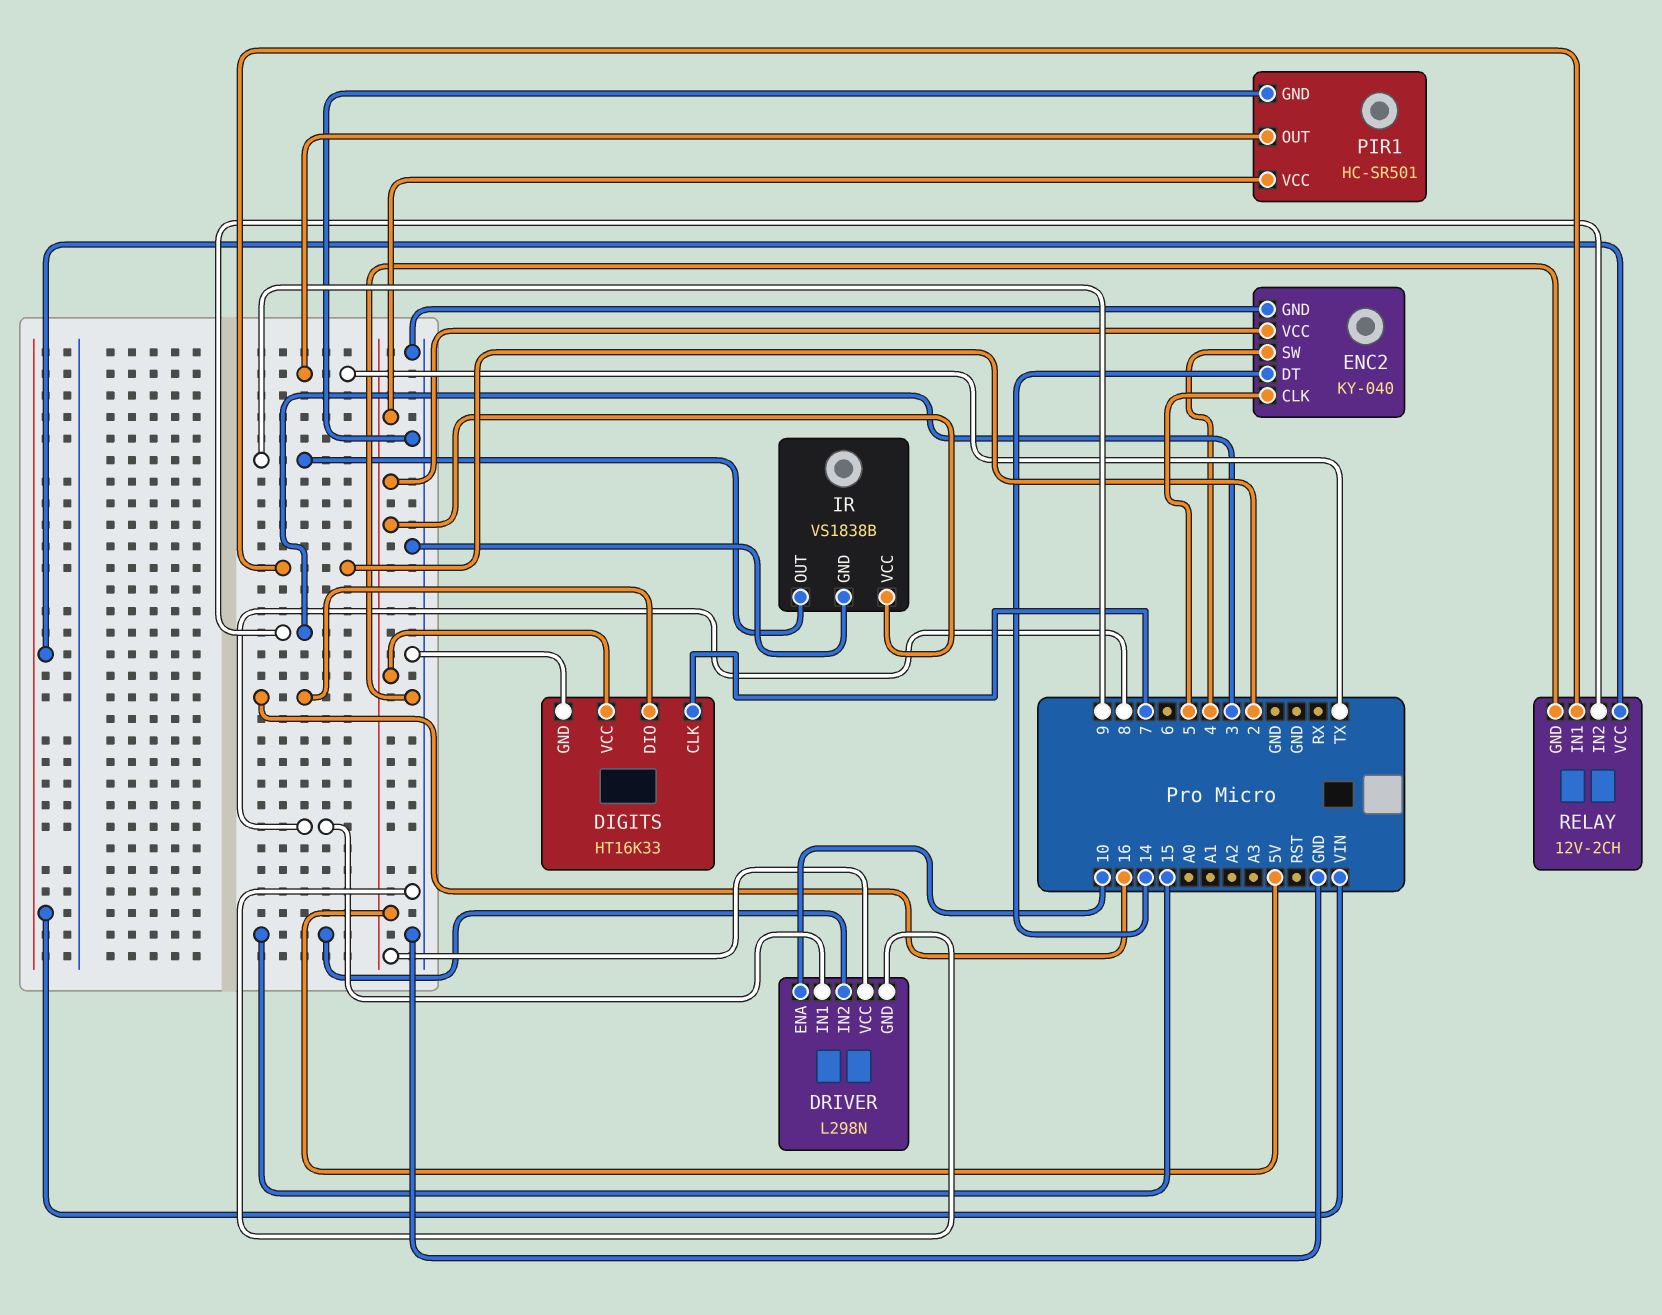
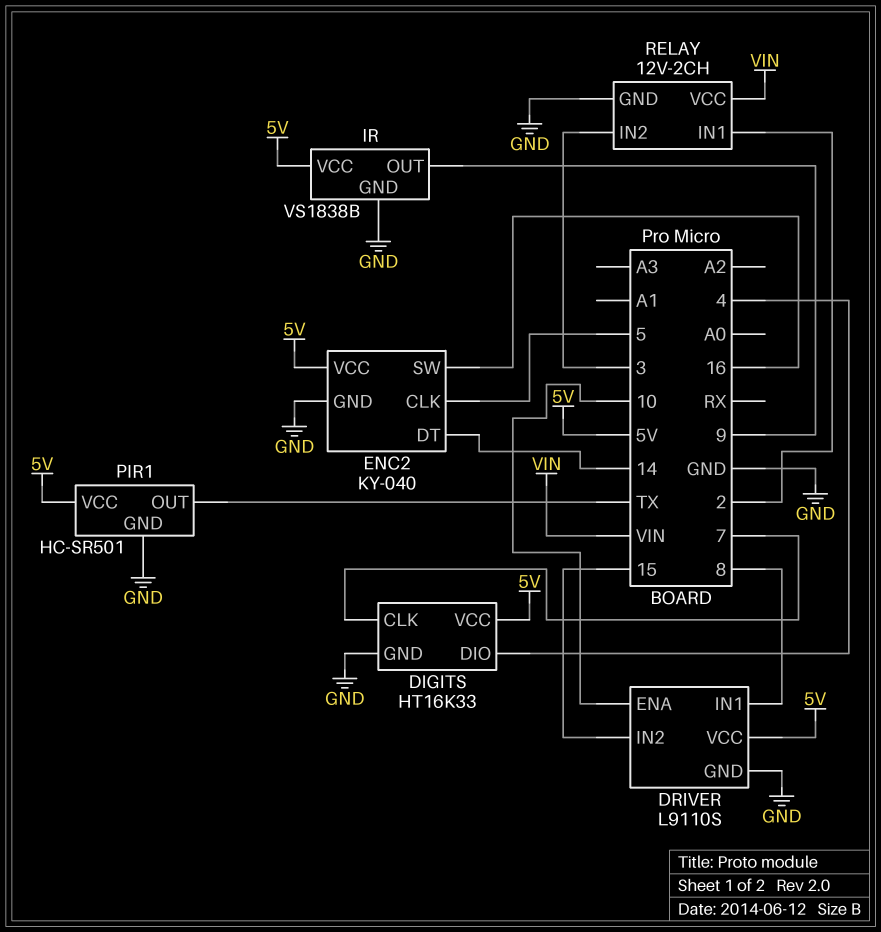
DIGITS pin DIO: 16 -> 4
DRIVER: L298N -> L9110S
ENC2 pin SW: 4 -> 16

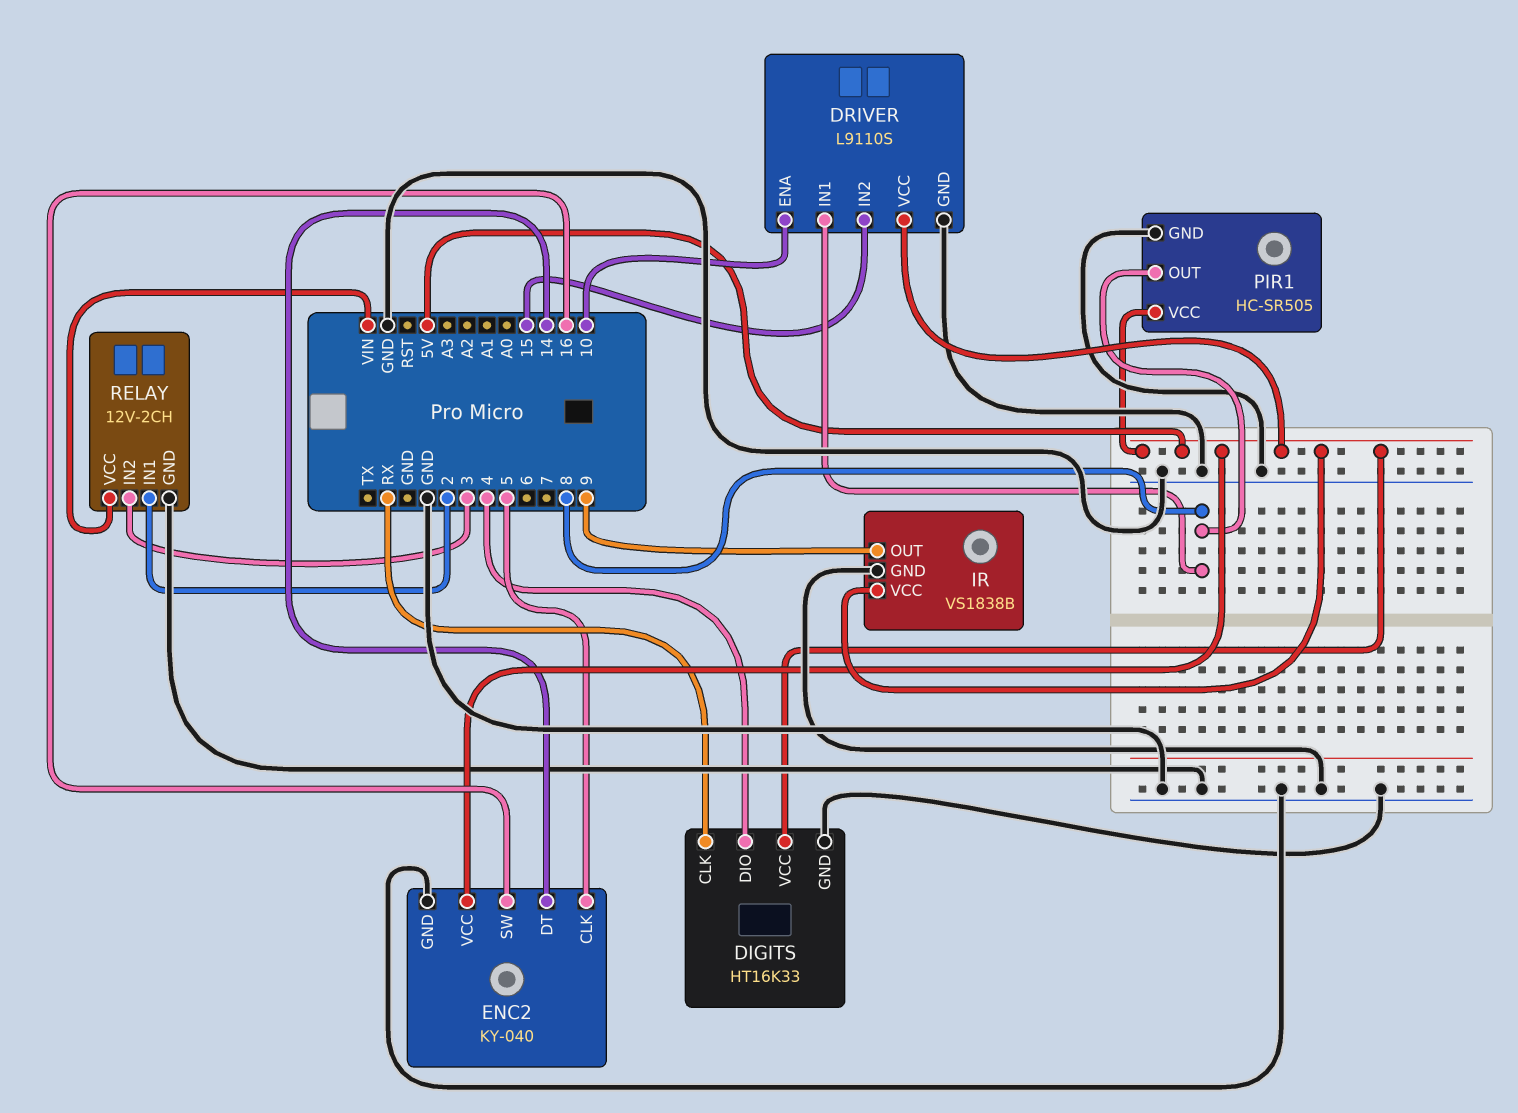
DIGITS pin CLK: 7 -> RX
PIR1: HC-SR501 -> HC-SR505
PIR1 pin OUT: TX -> 8

